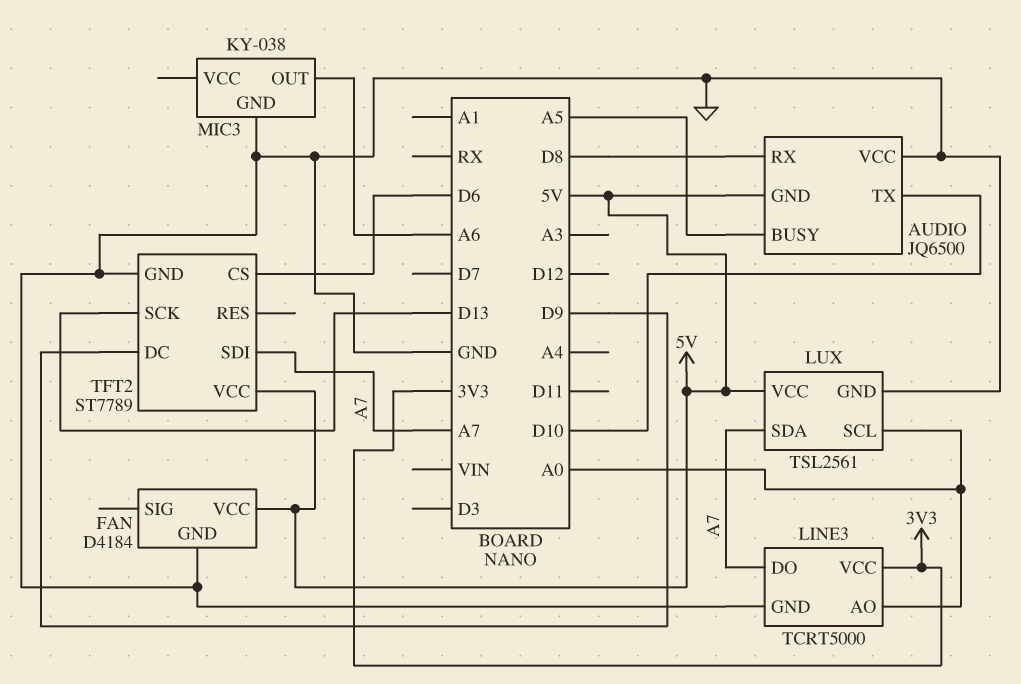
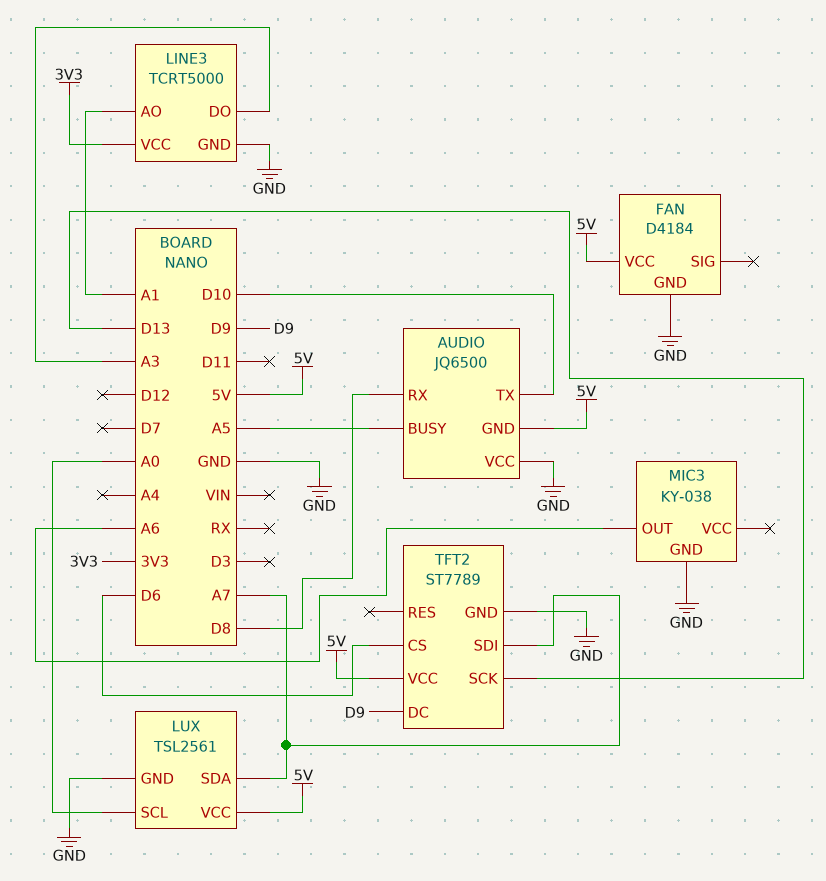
LINE3 pin AO: A0 -> A1
LINE3 pin DO: A7 -> A3

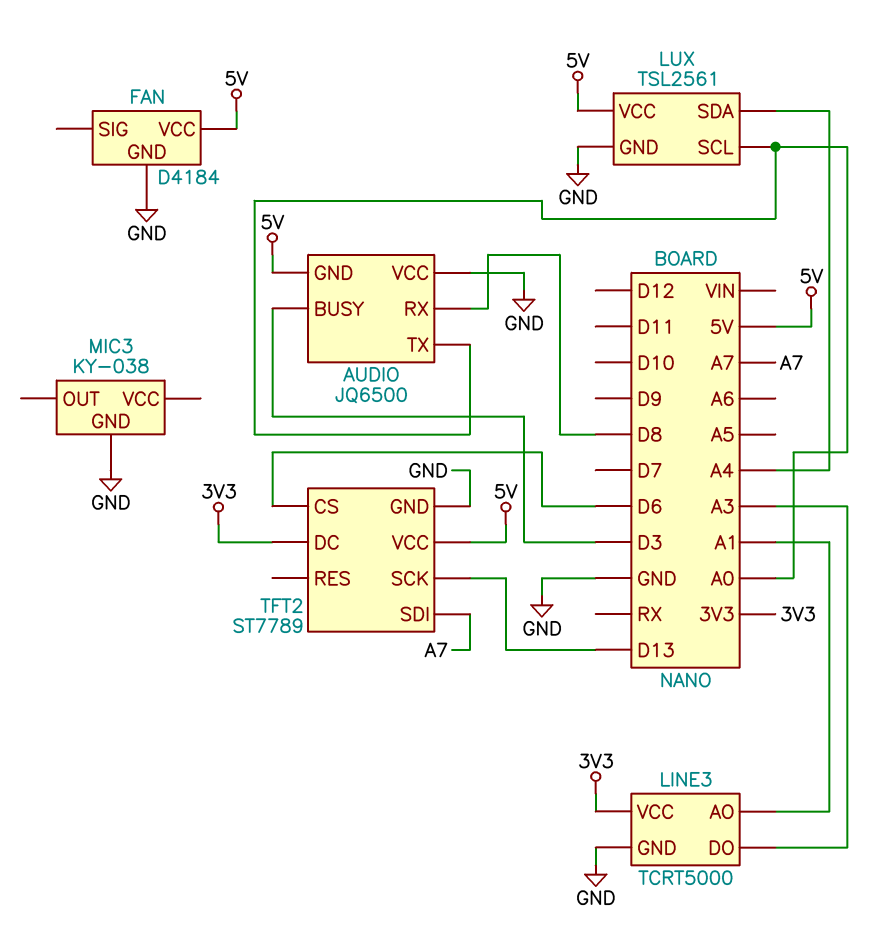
AUDIO pin BUSY: A5 -> D3
AUDIO pin TX: D10 -> A0
LUX pin SDA: A7 -> A4
MIC3 pin OUT: A6 -> none
TFT2 pin DC: D9 -> 3V3

